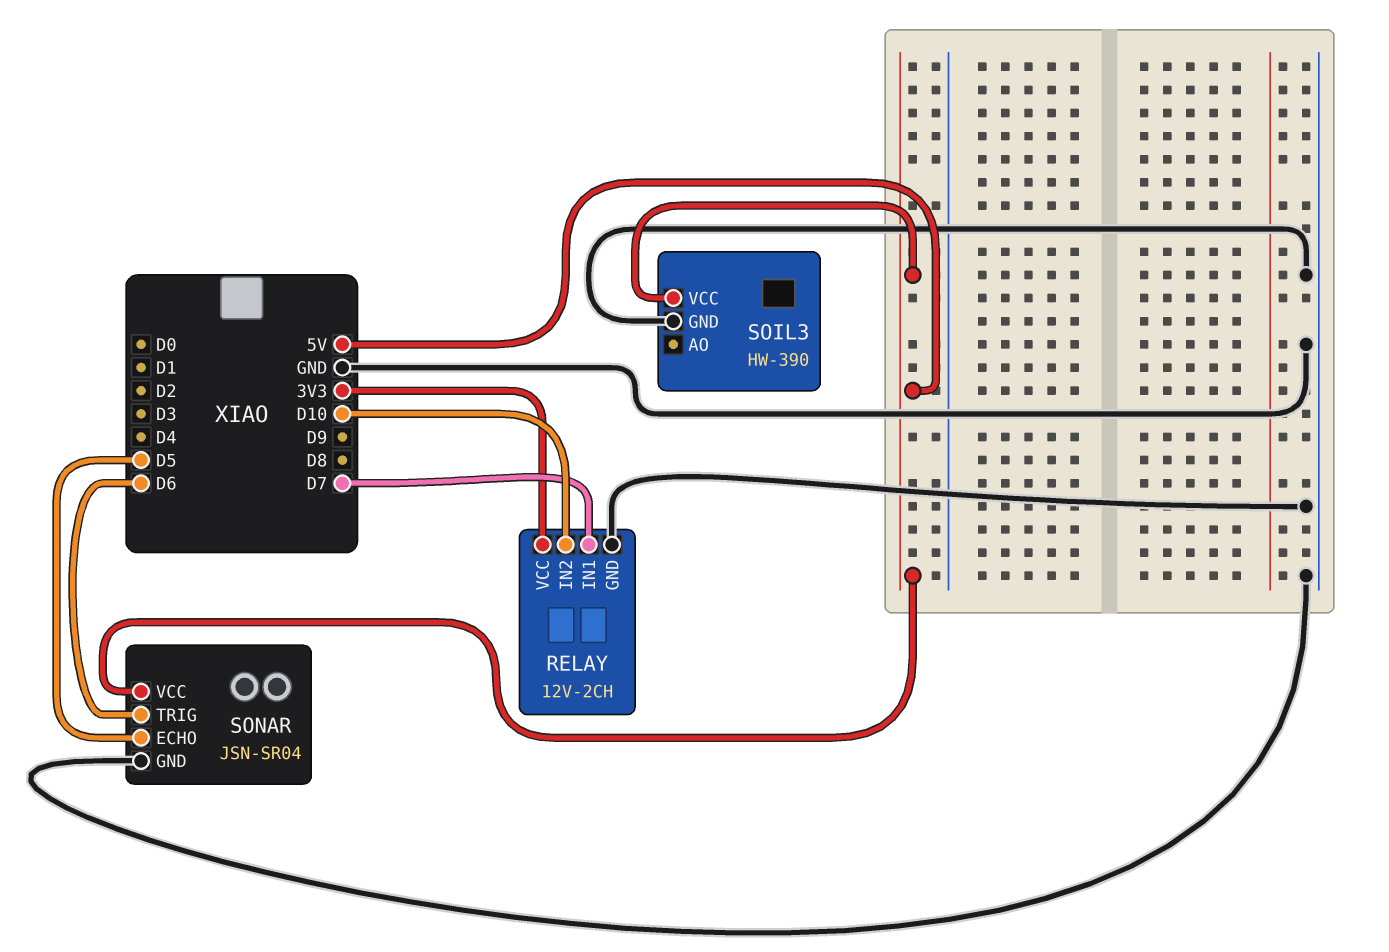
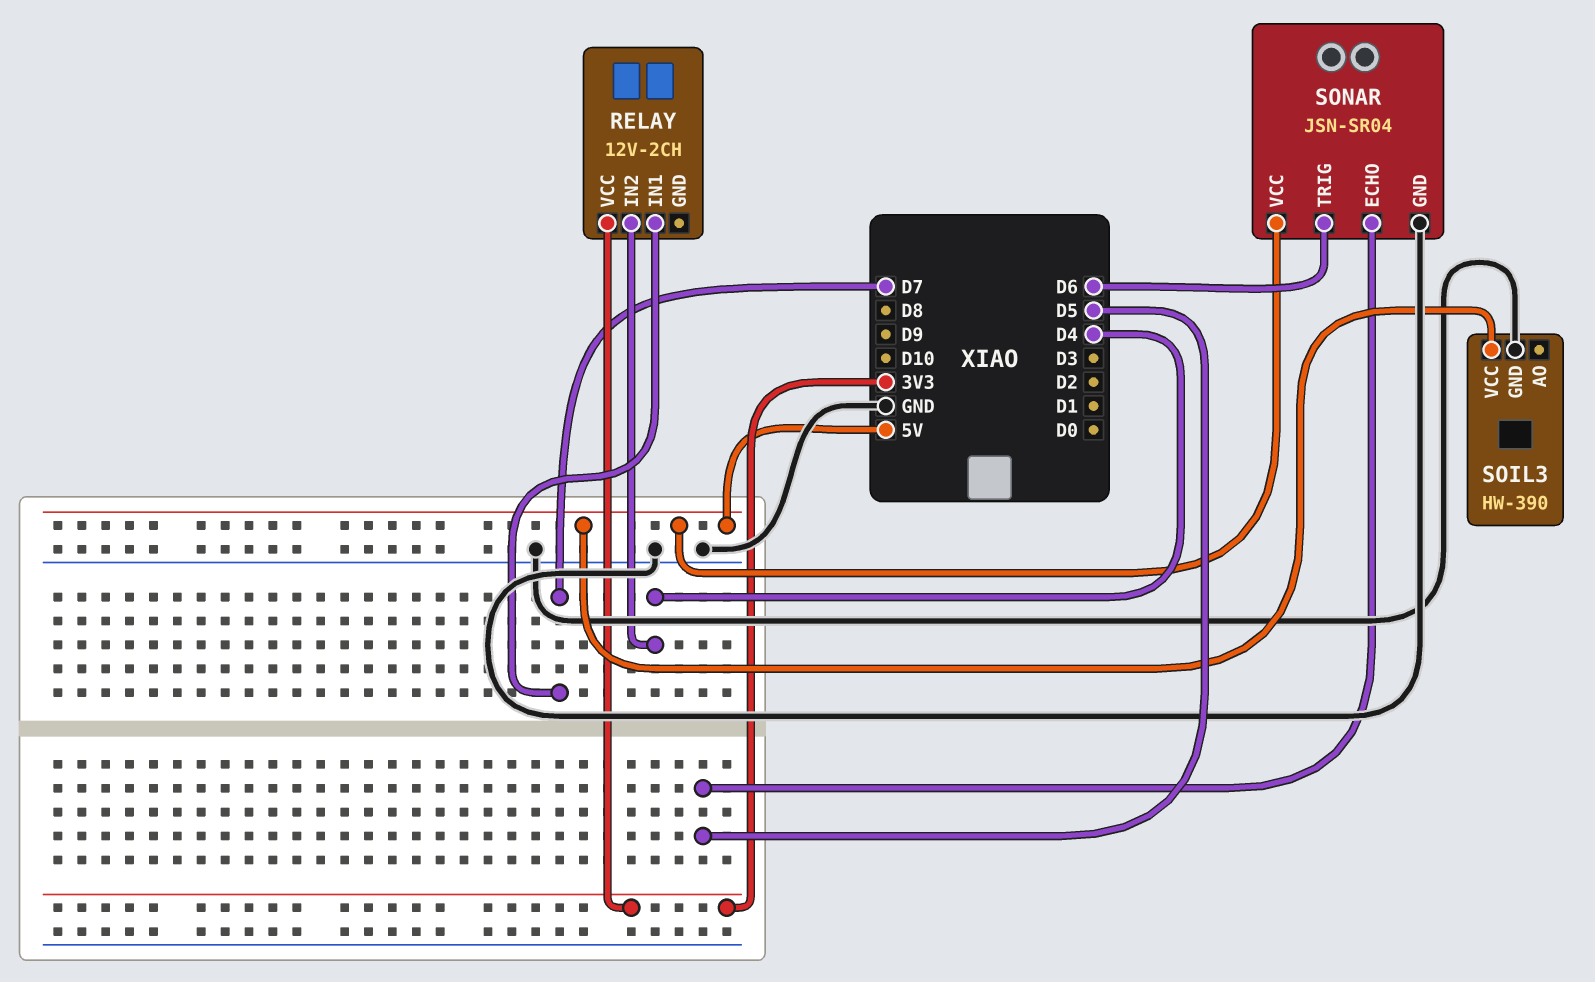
RELAY pin GND: GND -> none
RELAY pin IN2: D10 -> D4

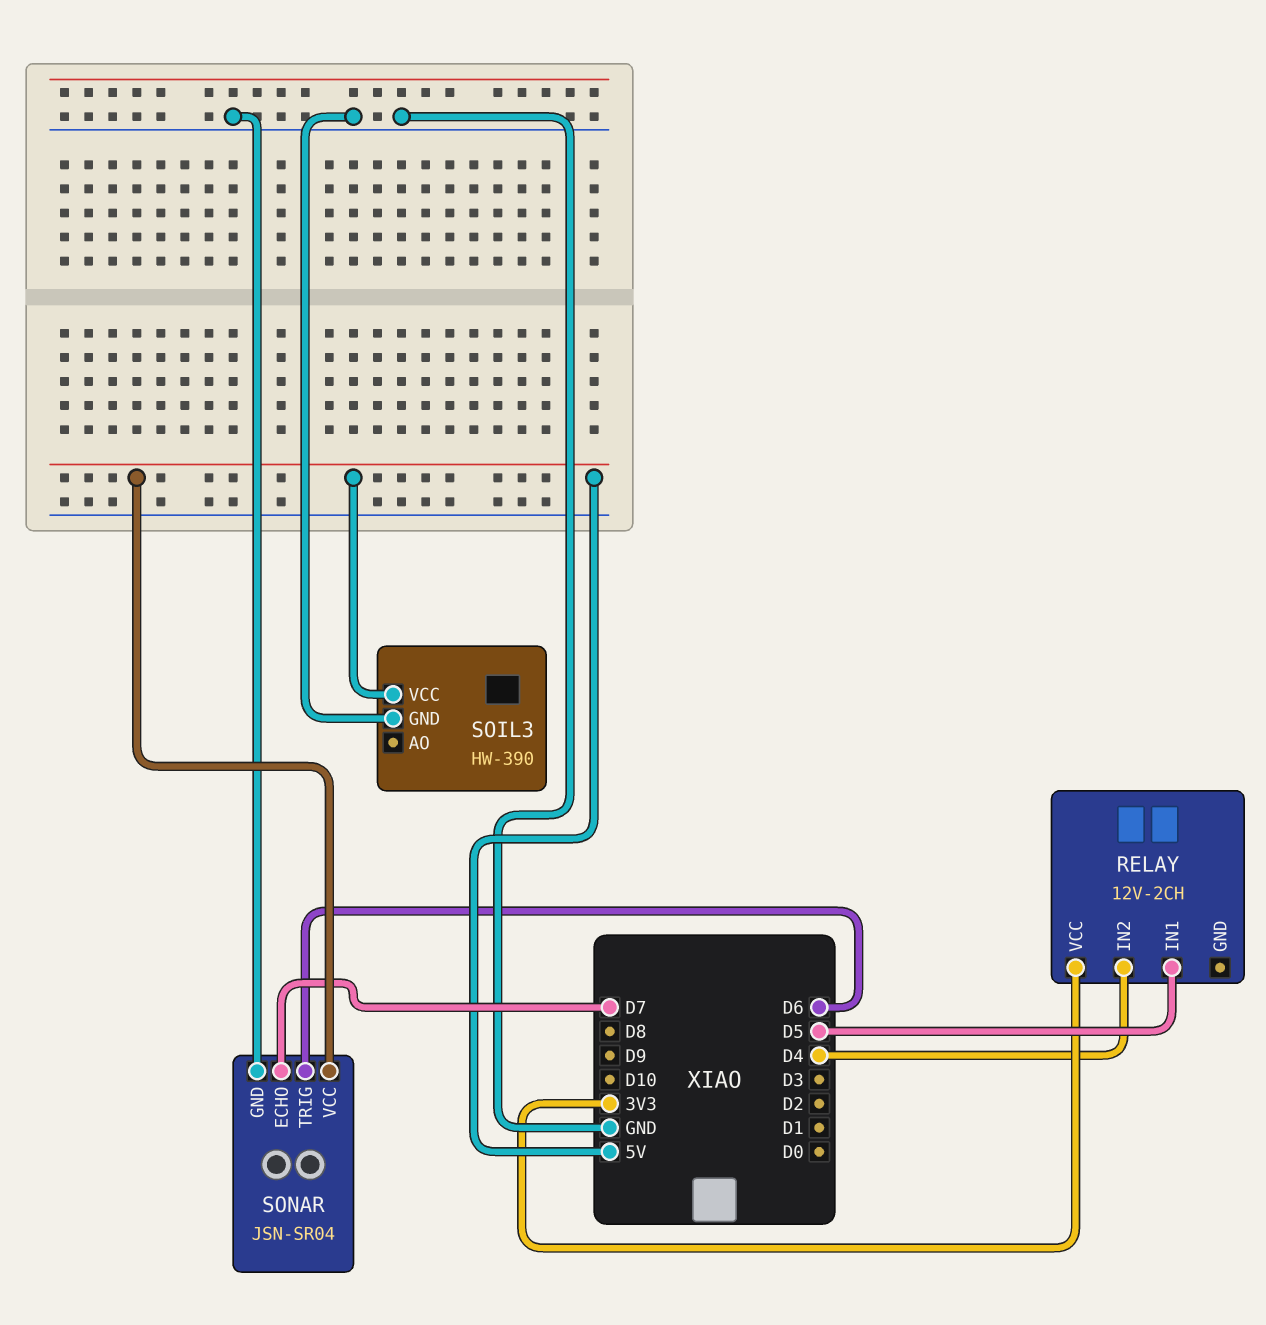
RELAY pin IN1: D7 -> D5
SONAR pin ECHO: D5 -> D7

